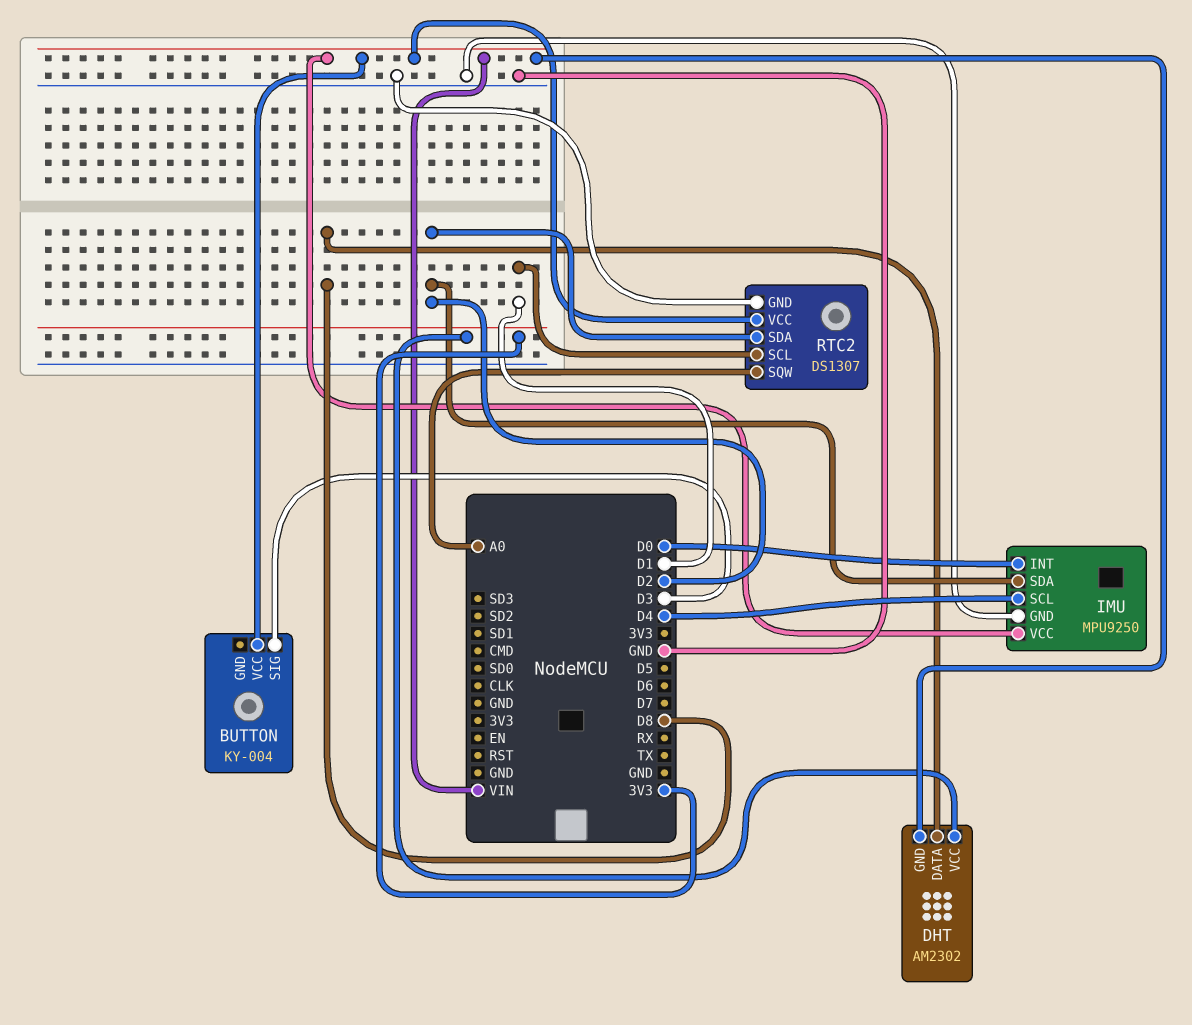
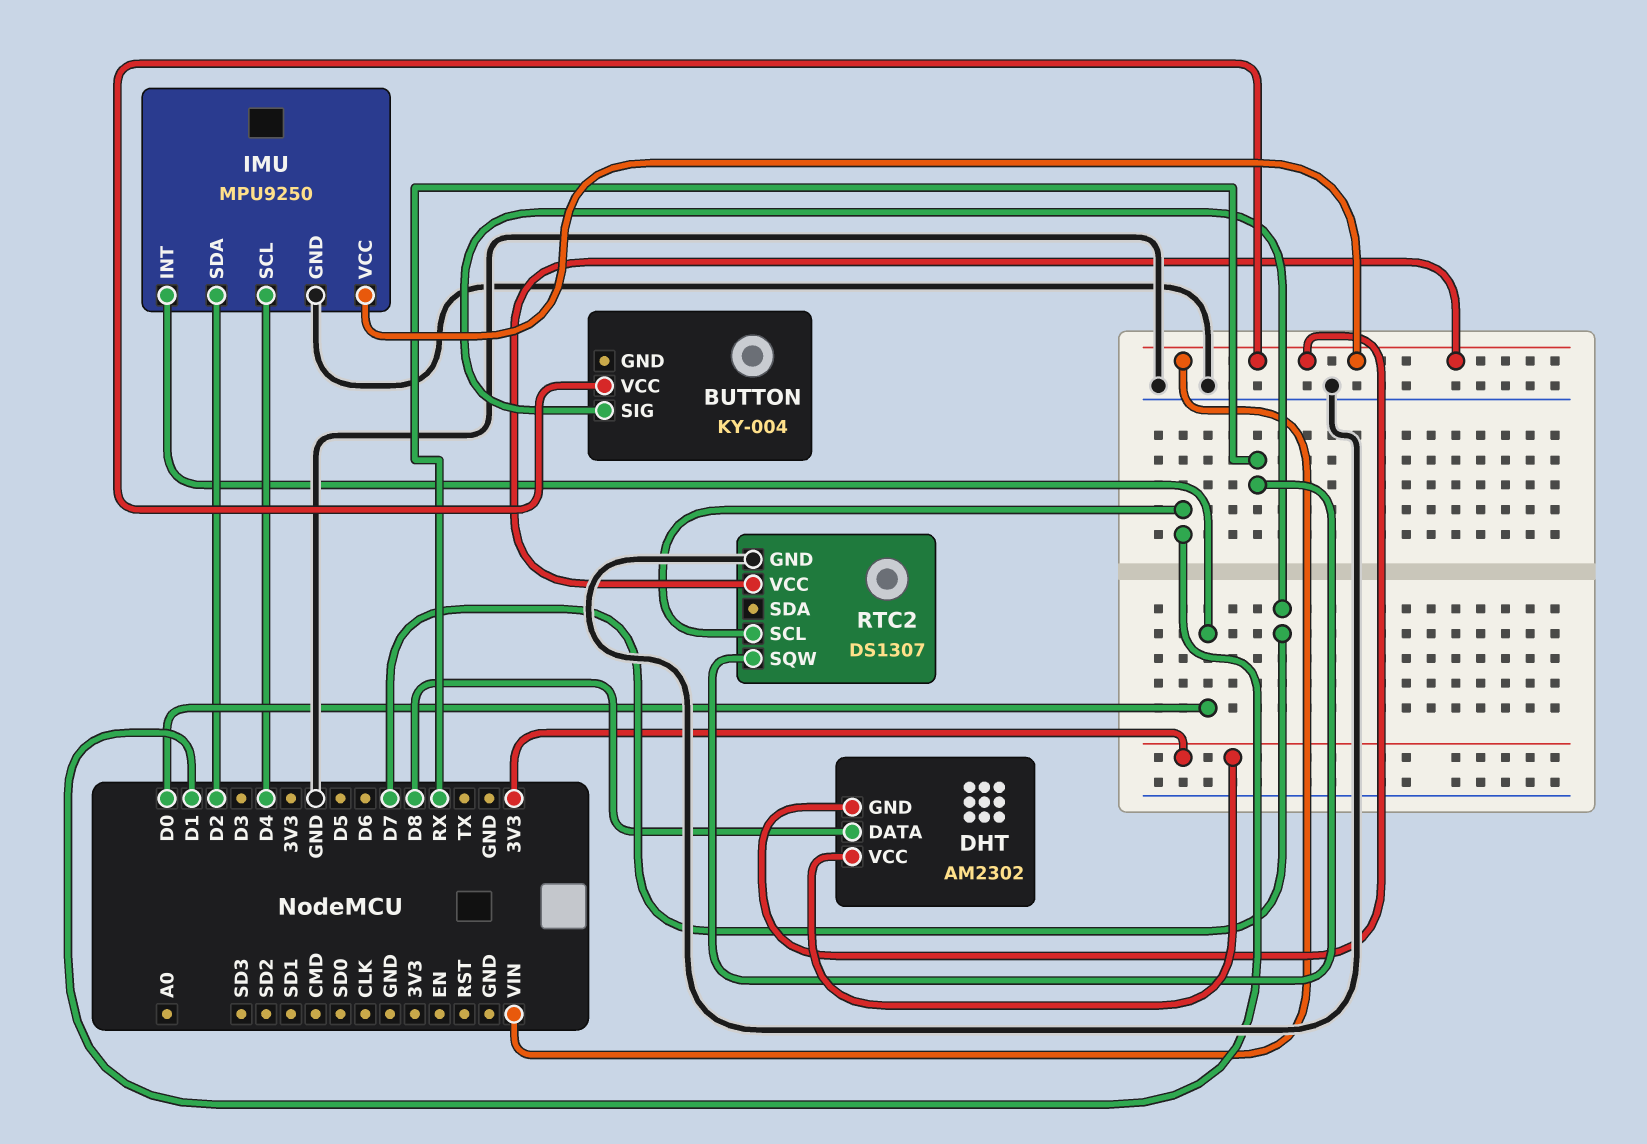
BUTTON pin SIG: D3 -> D7
RTC2 pin SDA: D2 -> none
RTC2 pin SQW: A0 -> RX

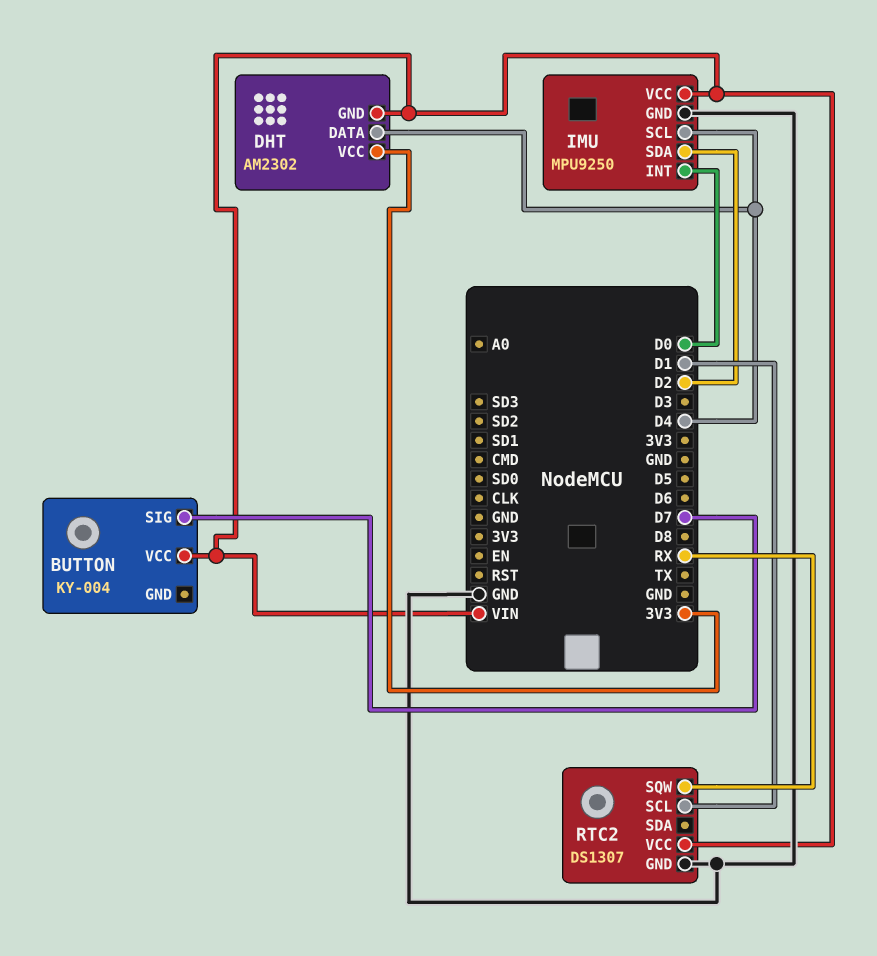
DHT pin DATA: D8 -> D4

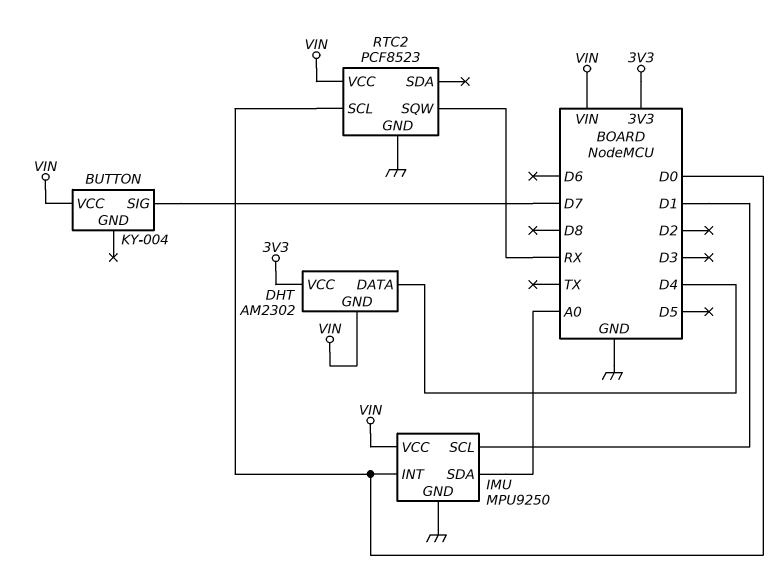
IMU pin SCL: D4 -> D1
IMU pin SDA: D2 -> A0
RTC2: DS1307 -> PCF8523
RTC2 pin SCL: D1 -> D0

